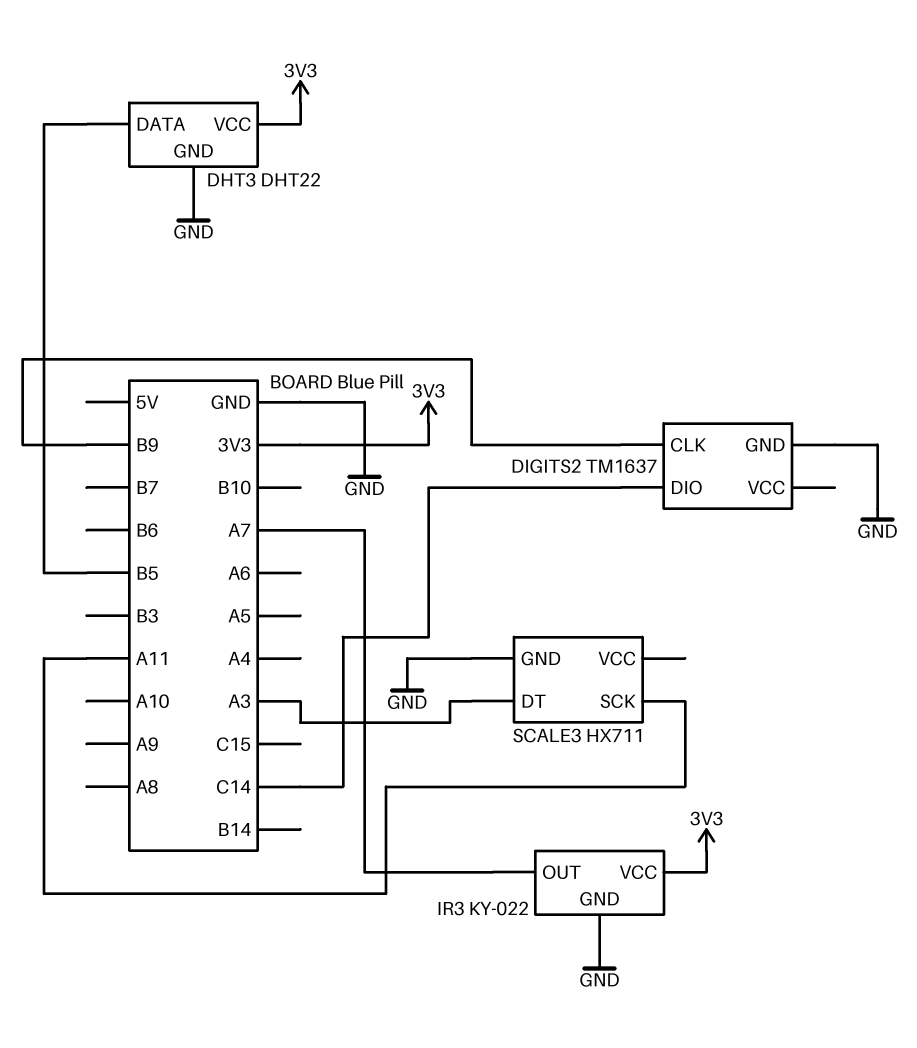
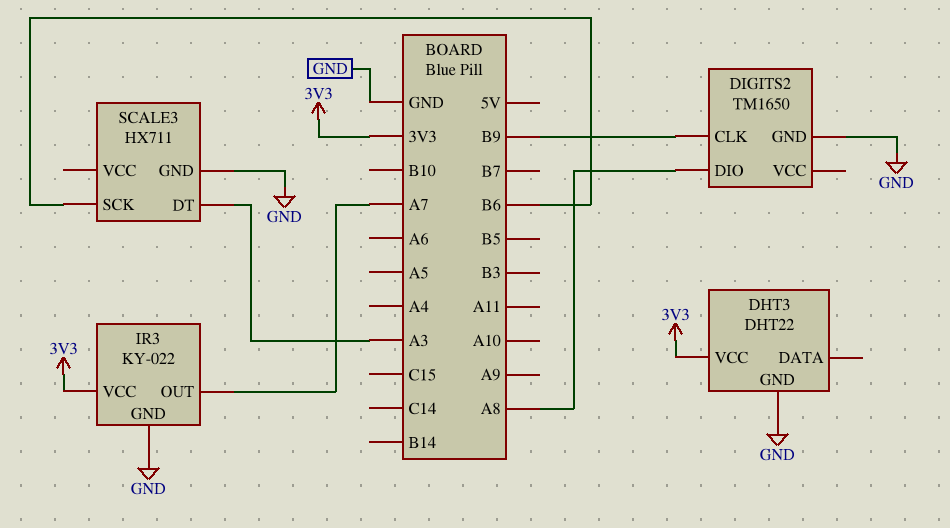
DHT3 pin DATA: B5 -> none
DIGITS2: TM1637 -> TM1650
DIGITS2 pin DIO: C14 -> A8
SCALE3 pin SCK: A11 -> B6

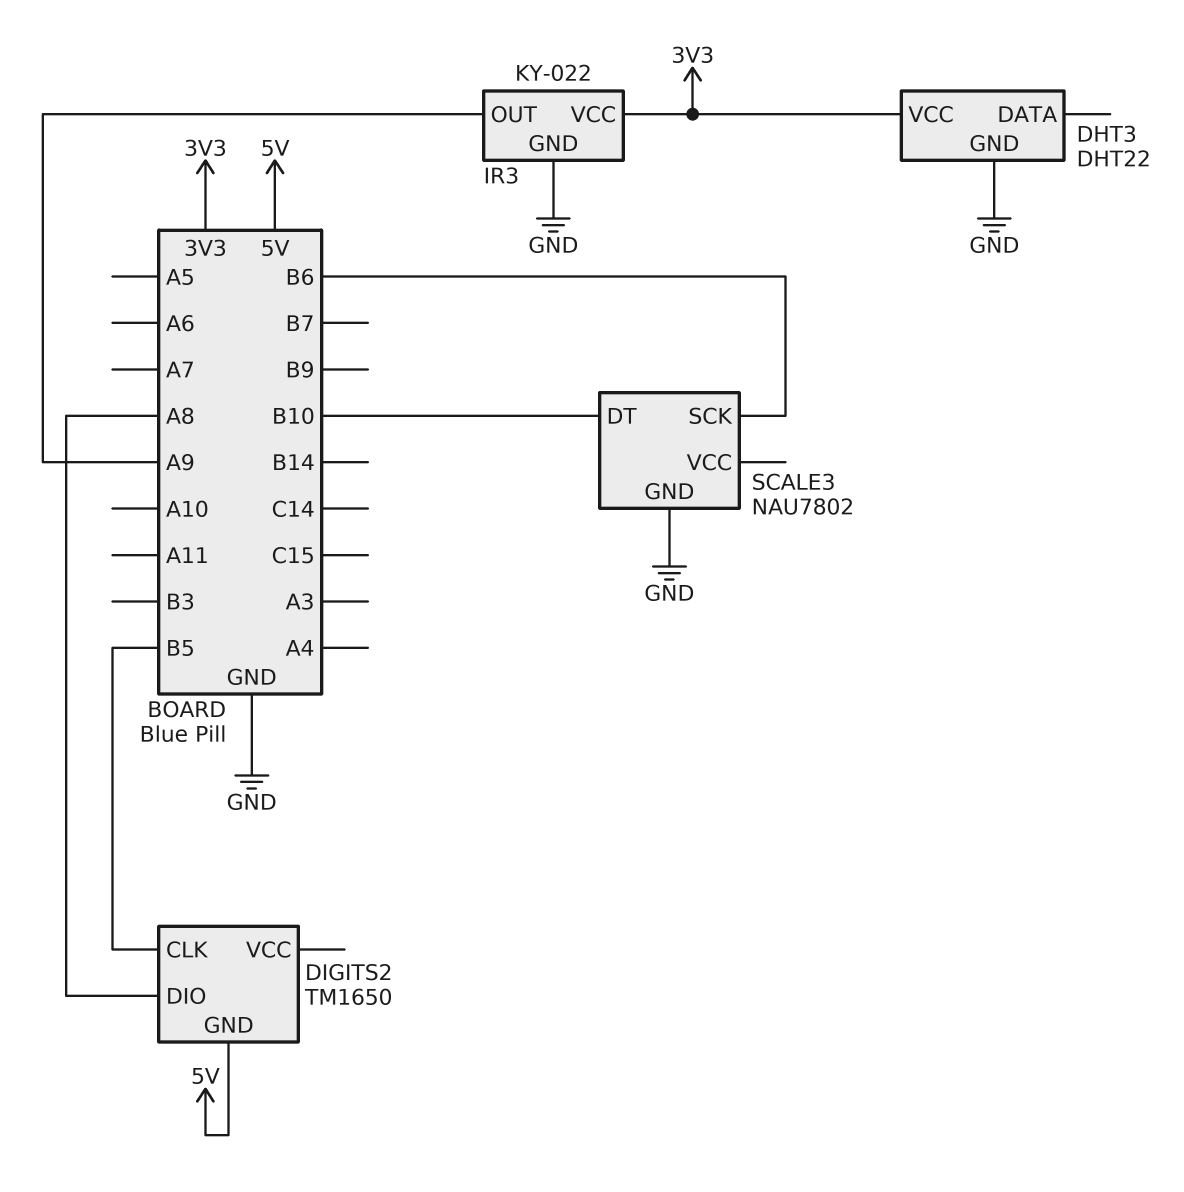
DIGITS2 pin CLK: B9 -> B5
DIGITS2 pin GND: GND -> 5V
IR3 pin OUT: A7 -> A9
SCALE3: HX711 -> NAU7802
SCALE3 pin DT: A3 -> B10

